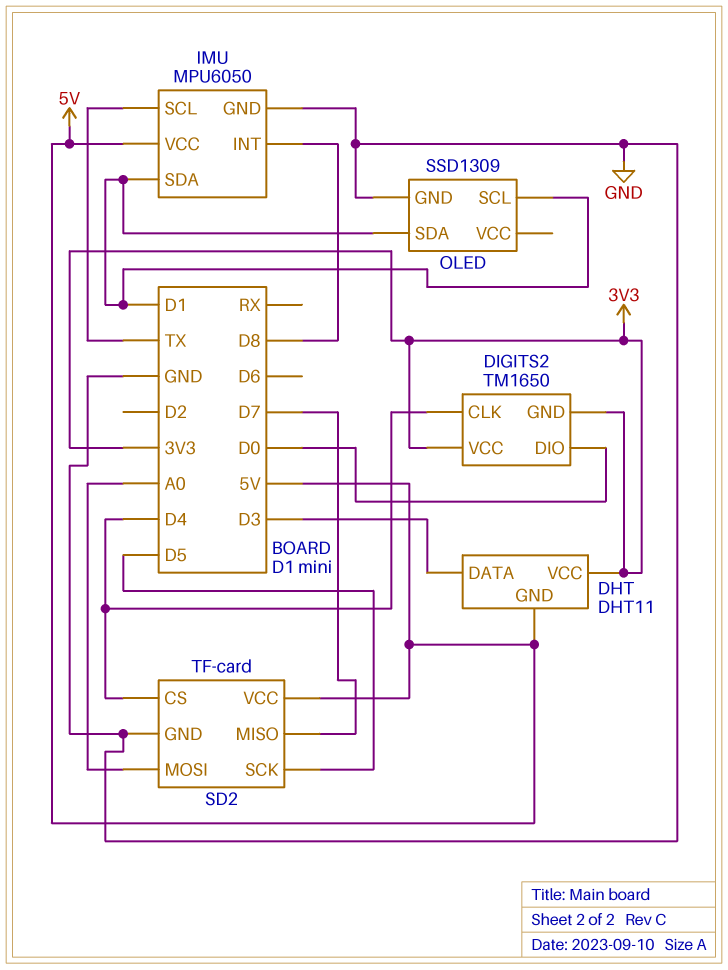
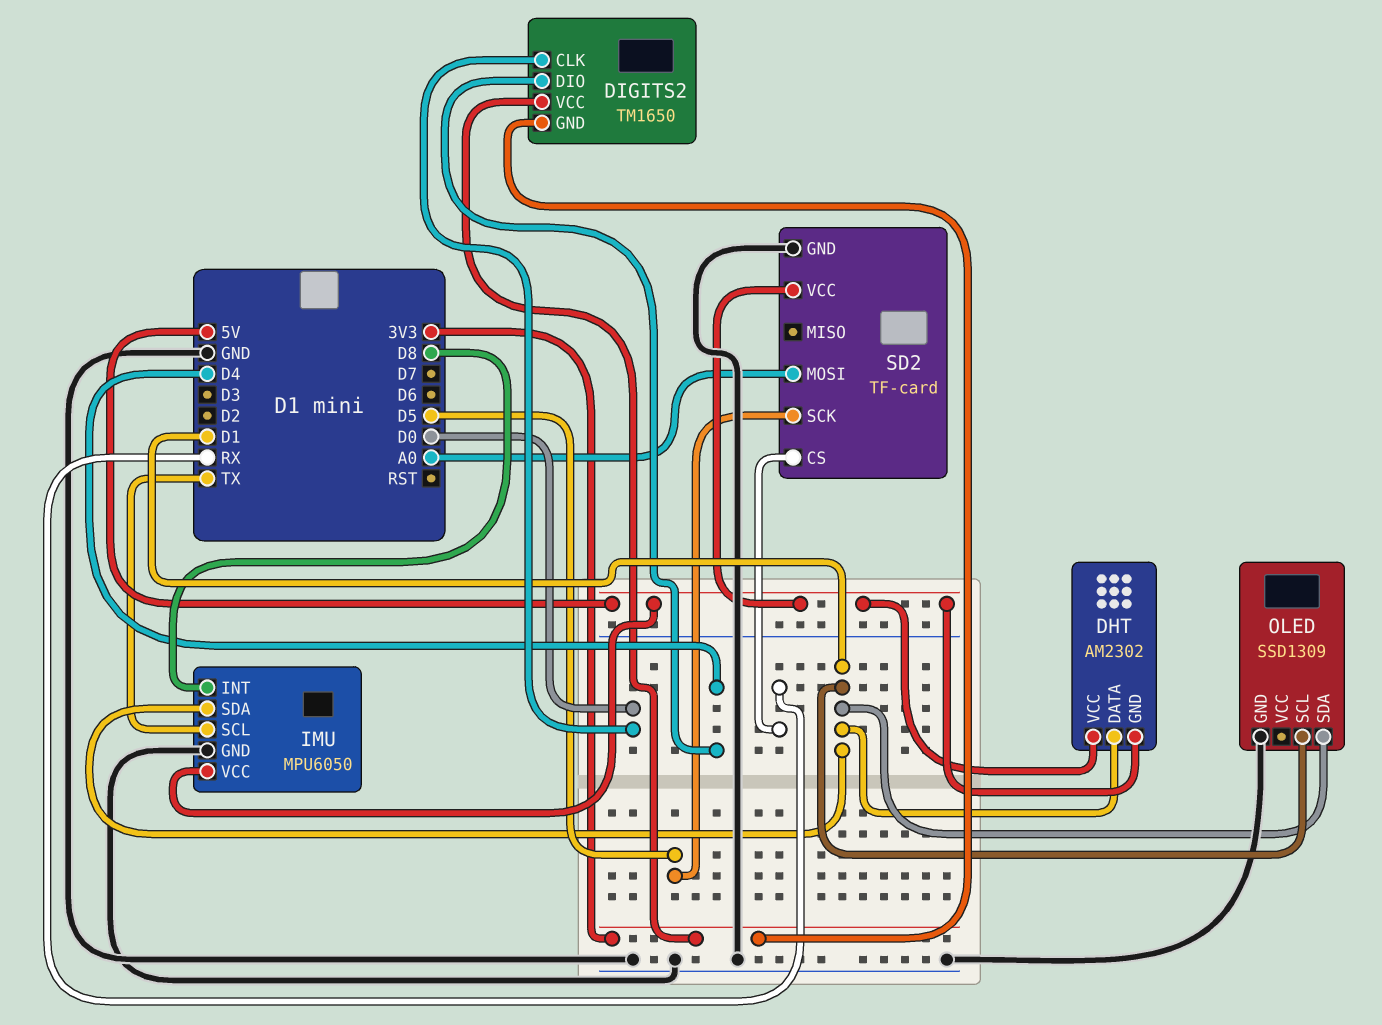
DHT: DHT11 -> AM2302
DHT pin DATA: D3 -> D1
DHT pin VCC: 3V3 -> 5V
DIGITS2 pin CLK: D4 -> D0
DIGITS2 pin DIO: D0 -> D4
SD2 pin CS: D4 -> RX
SD2 pin MISO: D7 -> none

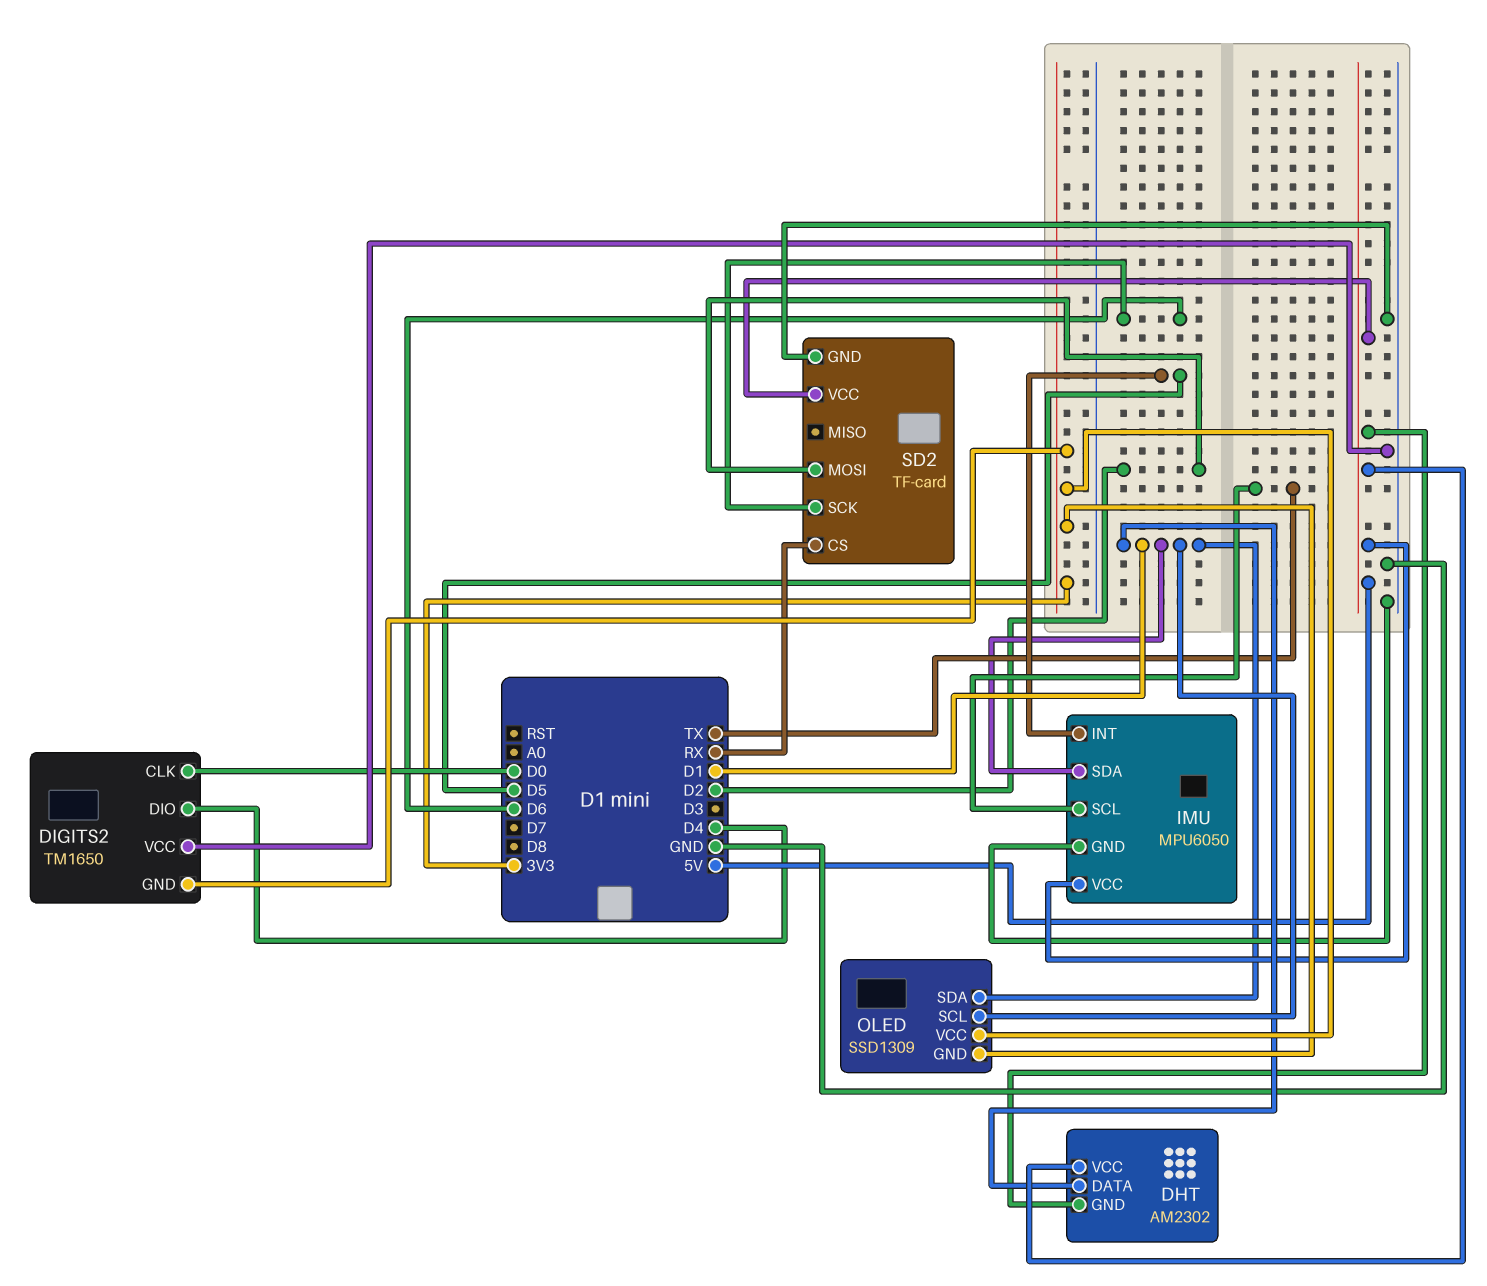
DIGITS2 pin VCC: 3V3 -> GND
IMU pin INT: D8 -> D5
OLED pin GND: GND -> 3V3
OLED pin VCC: none -> 3V3
SD2 pin MOSI: A0 -> D2
SD2 pin SCK: D5 -> D6

